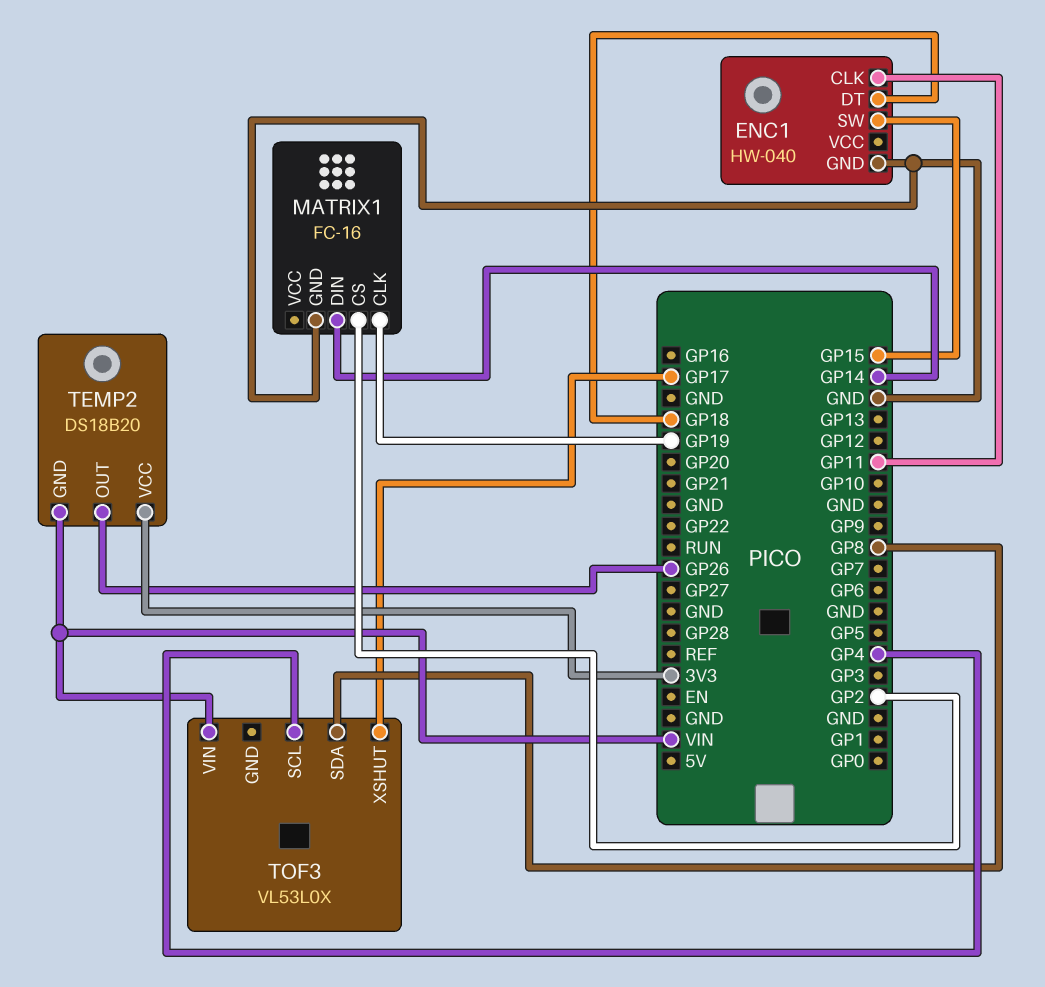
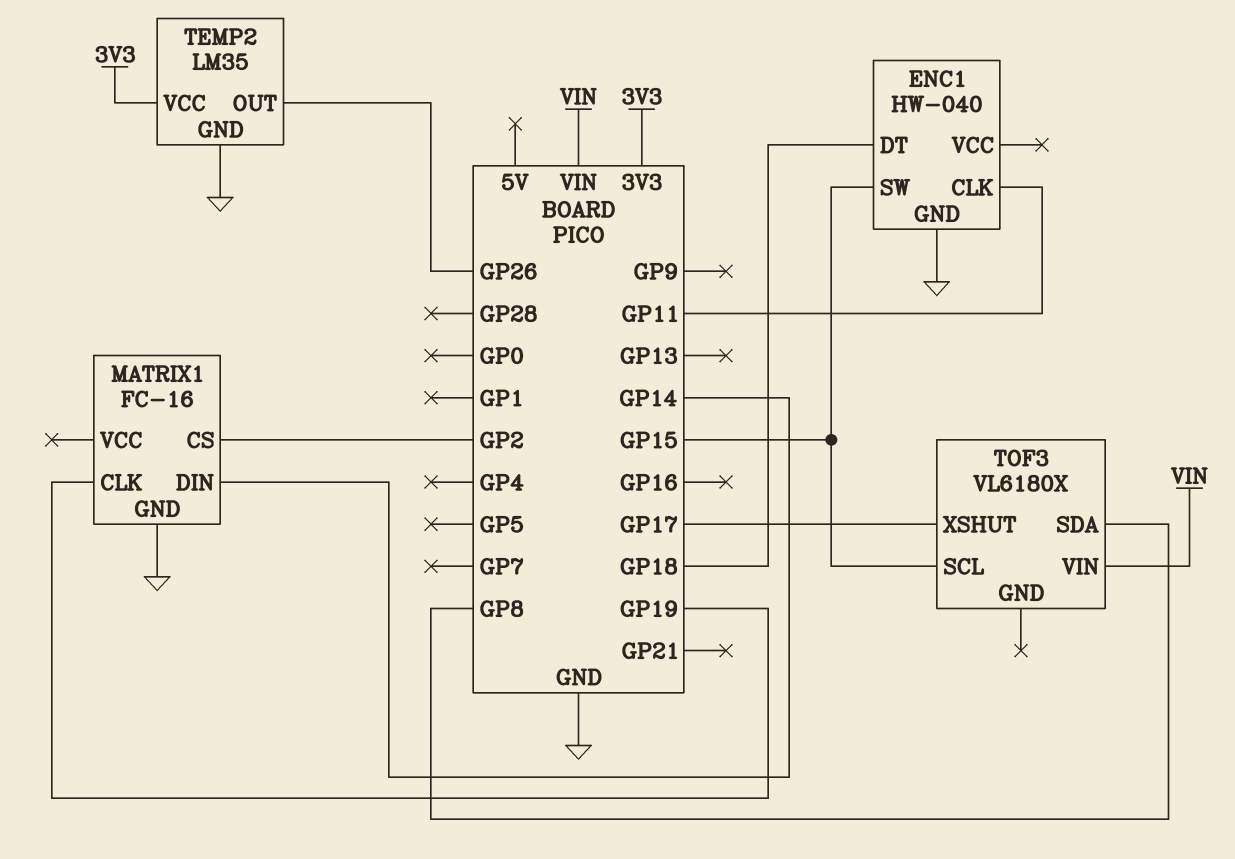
TEMP2: DS18B20 -> LM35
TEMP2 pin GND: VIN -> GND
TOF3: VL53L0X -> VL6180X
TOF3 pin SCL: GP4 -> GP15

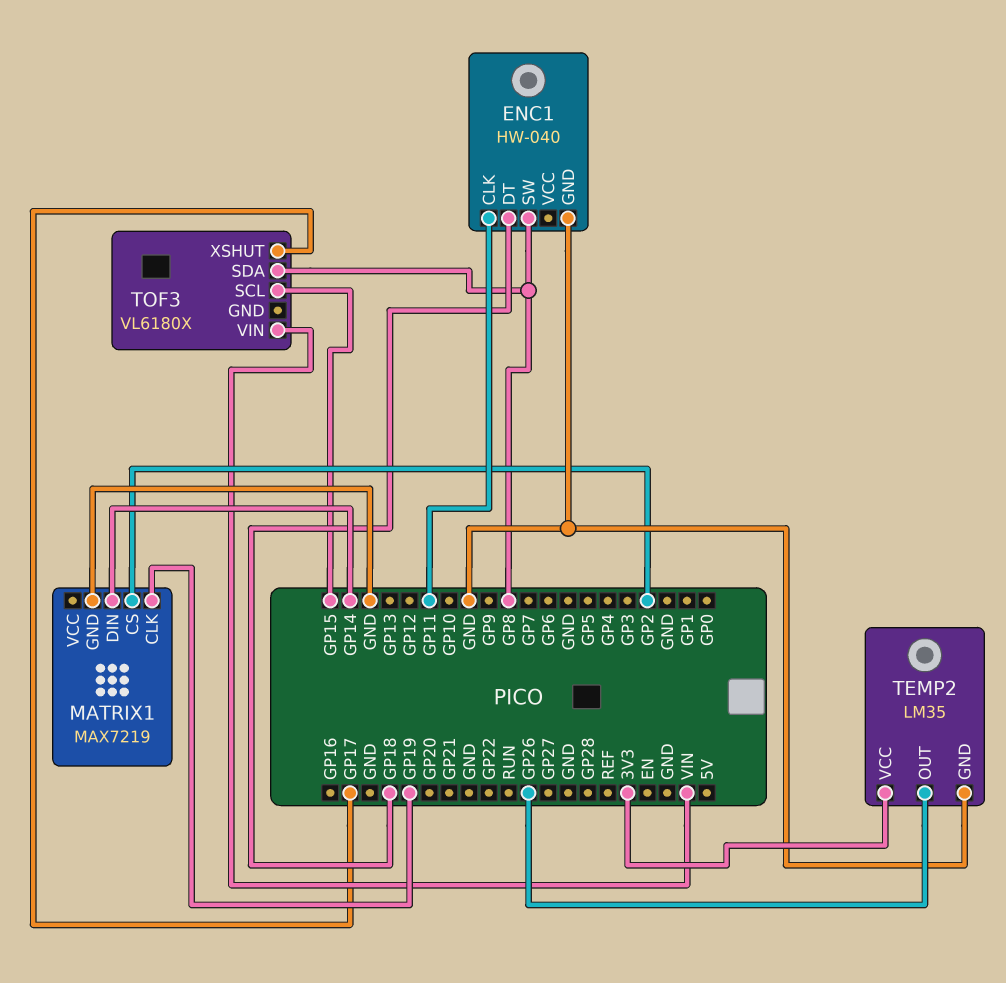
ENC1 pin SW: GP15 -> GP8
MATRIX1: FC-16 -> MAX7219

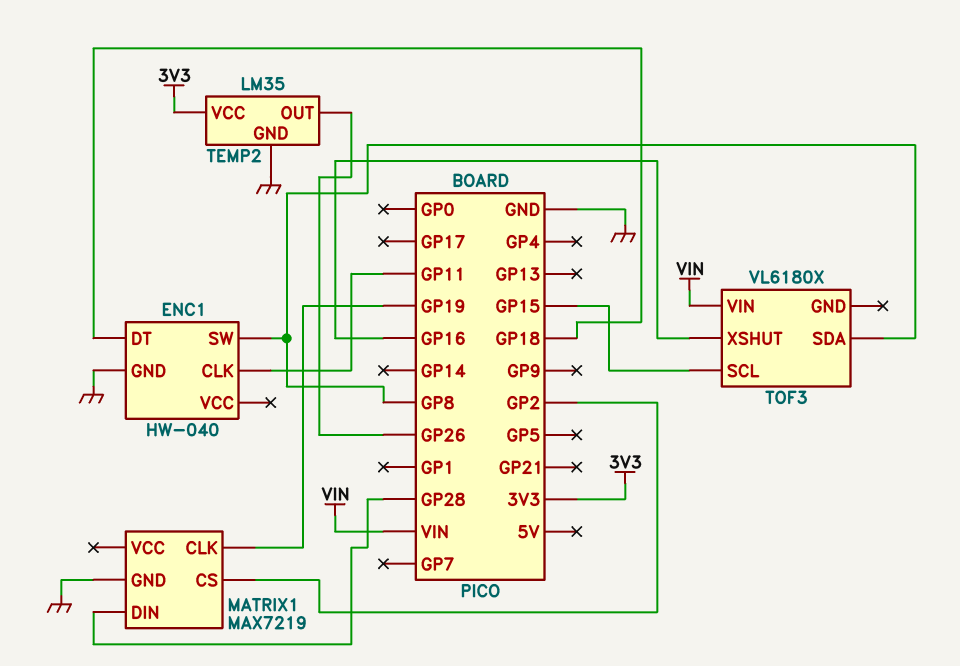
MATRIX1 pin DIN: GP14 -> GP28
TOF3 pin XSHUT: GP17 -> GP16

